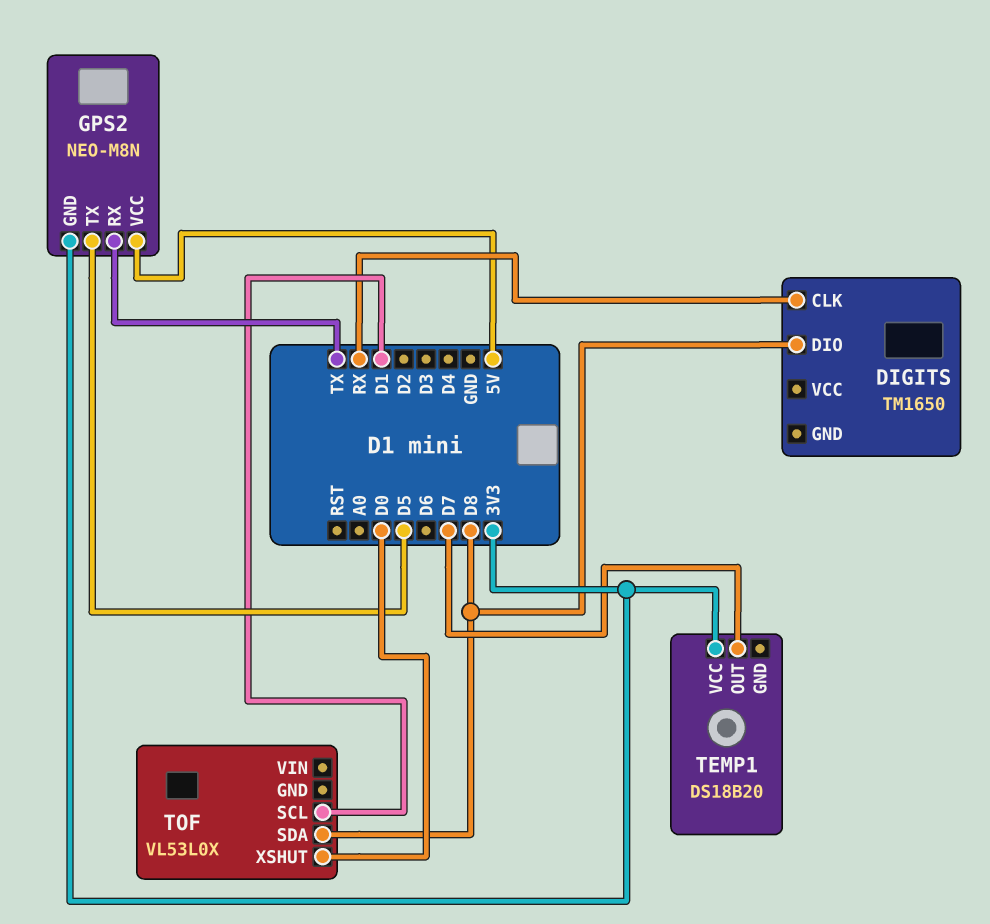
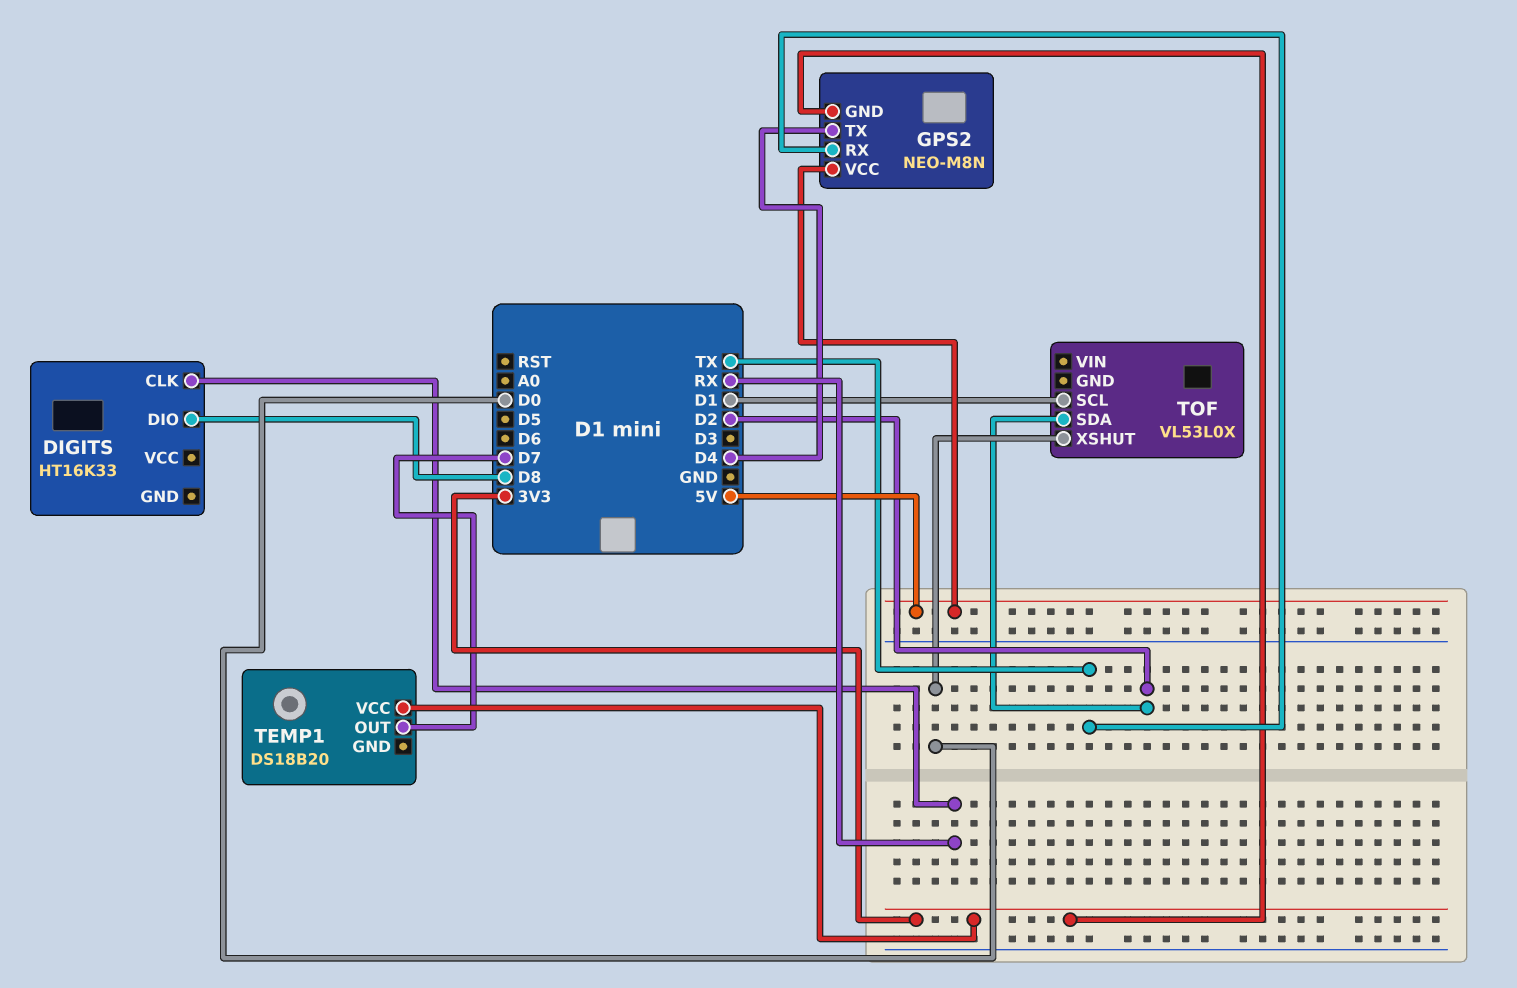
DIGITS: TM1650 -> HT16K33
GPS2 pin TX: D5 -> D4
TOF pin SDA: D8 -> D2

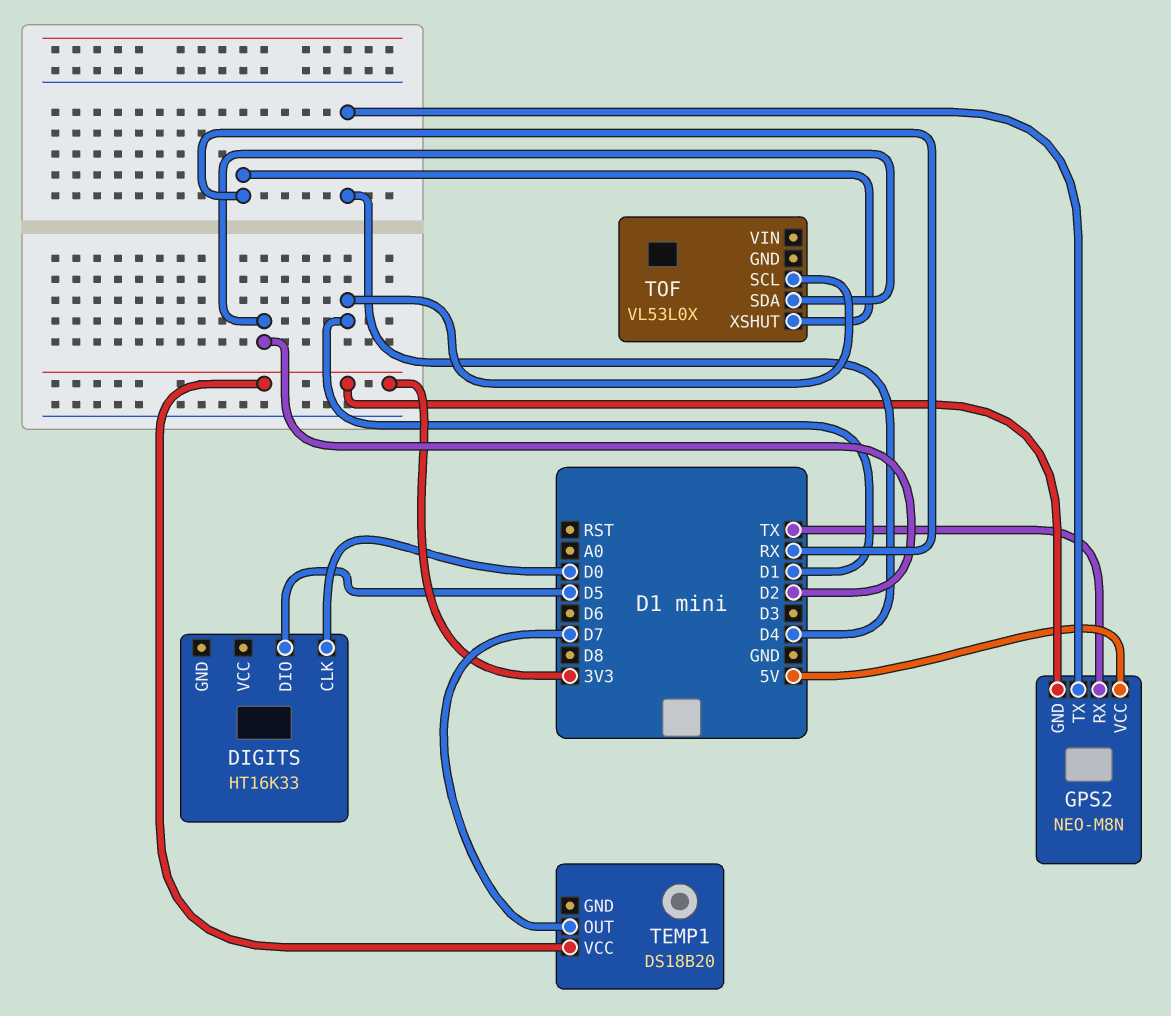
DIGITS pin CLK: RX -> D0
DIGITS pin DIO: D8 -> D5
TOF pin XSHUT: D0 -> RX

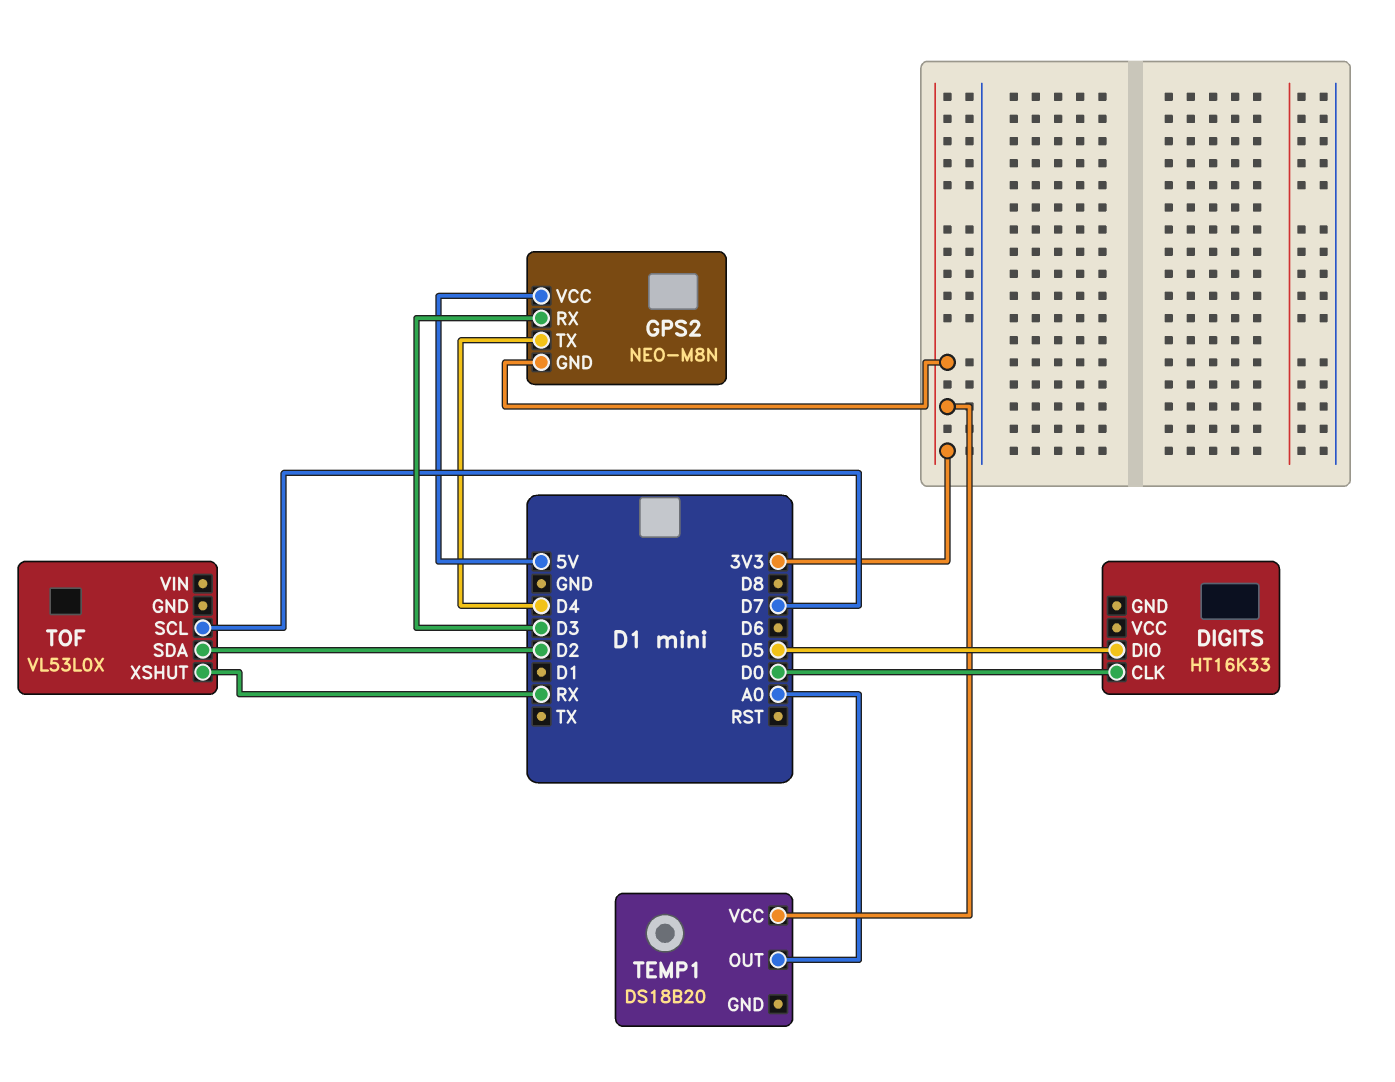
GPS2 pin RX: TX -> D3
TEMP1 pin OUT: D7 -> A0
TOF pin SCL: D1 -> D7

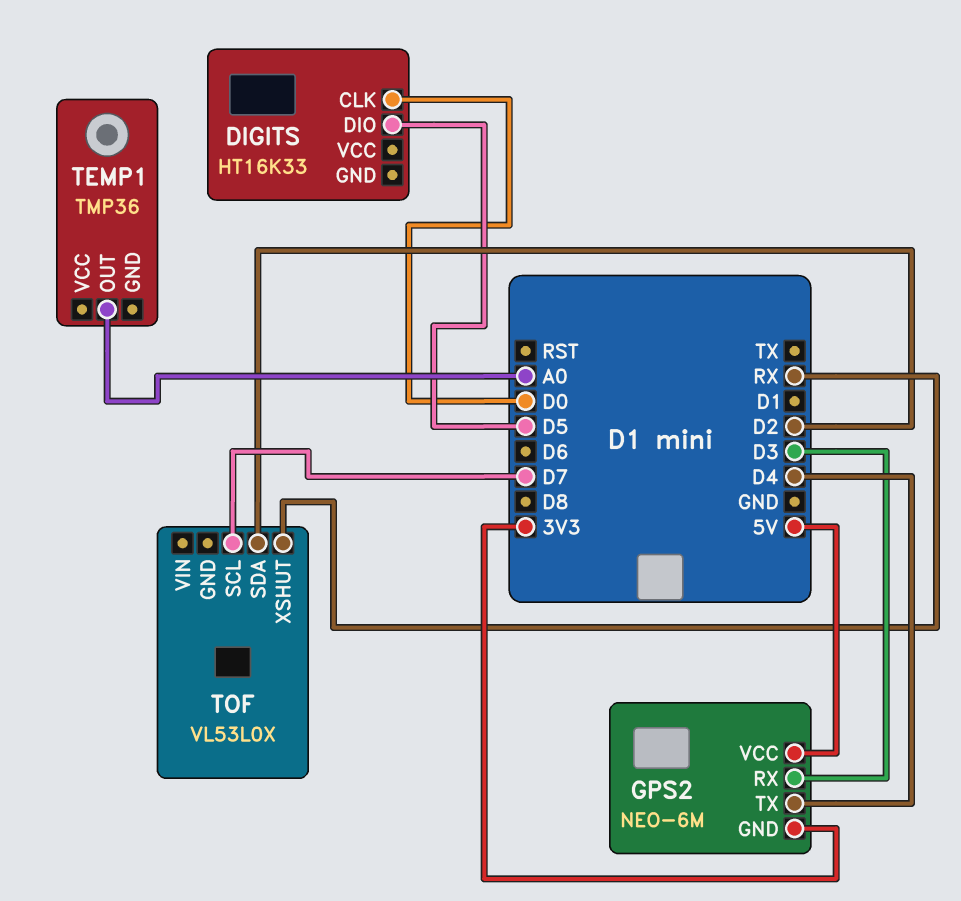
GPS2: NEO-M8N -> NEO-6M
TEMP1: DS18B20 -> TMP36
TEMP1 pin VCC: 3V3 -> none

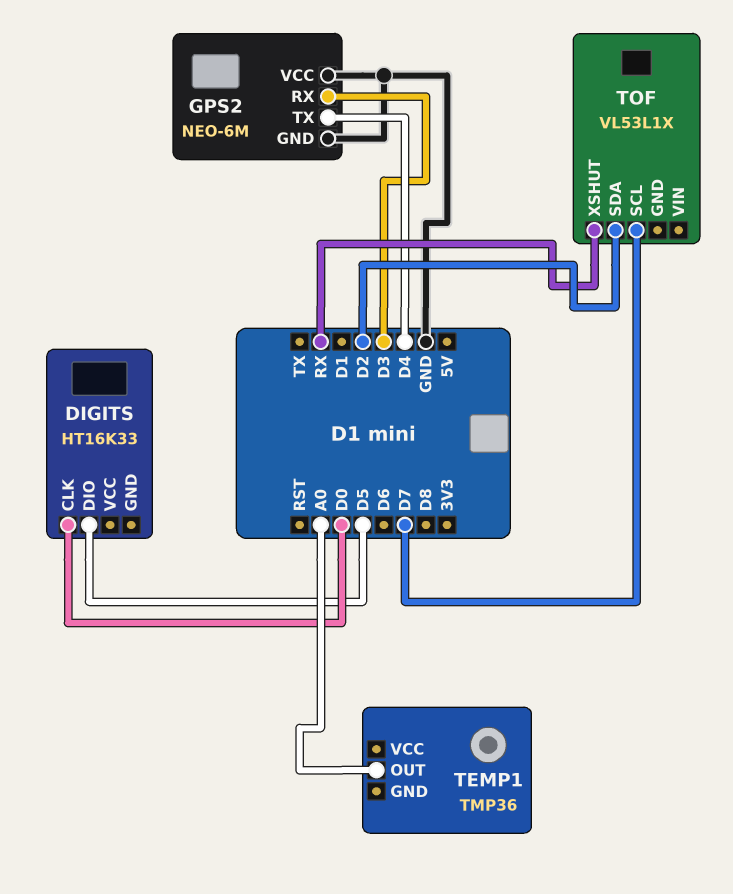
GPS2 pin GND: 3V3 -> GND
GPS2 pin VCC: 5V -> GND
TOF: VL53L0X -> VL53L1X

